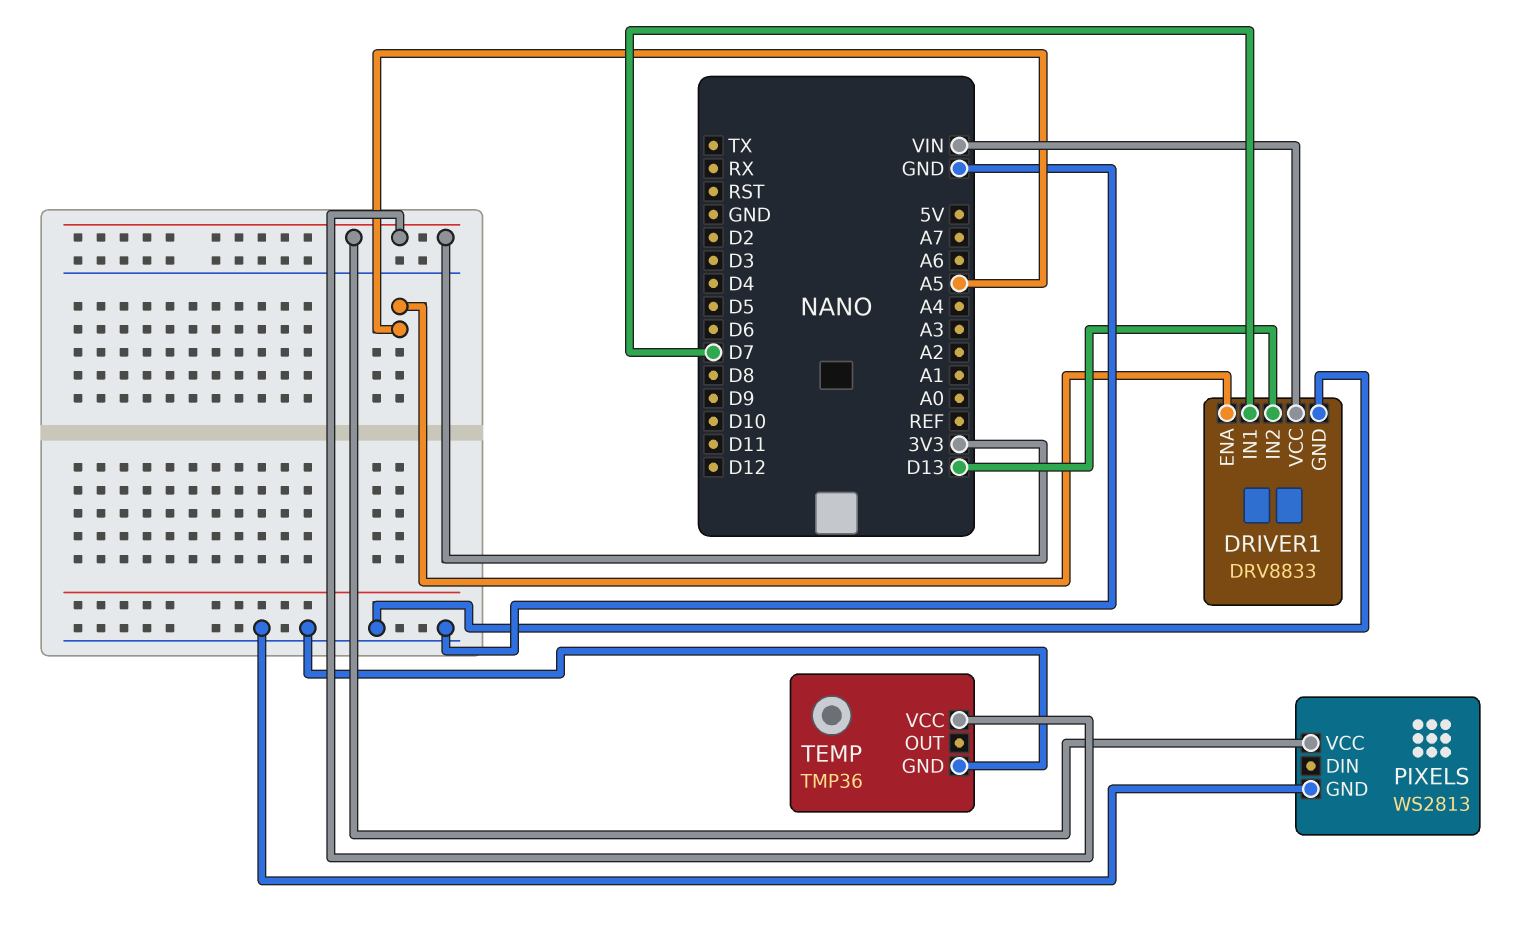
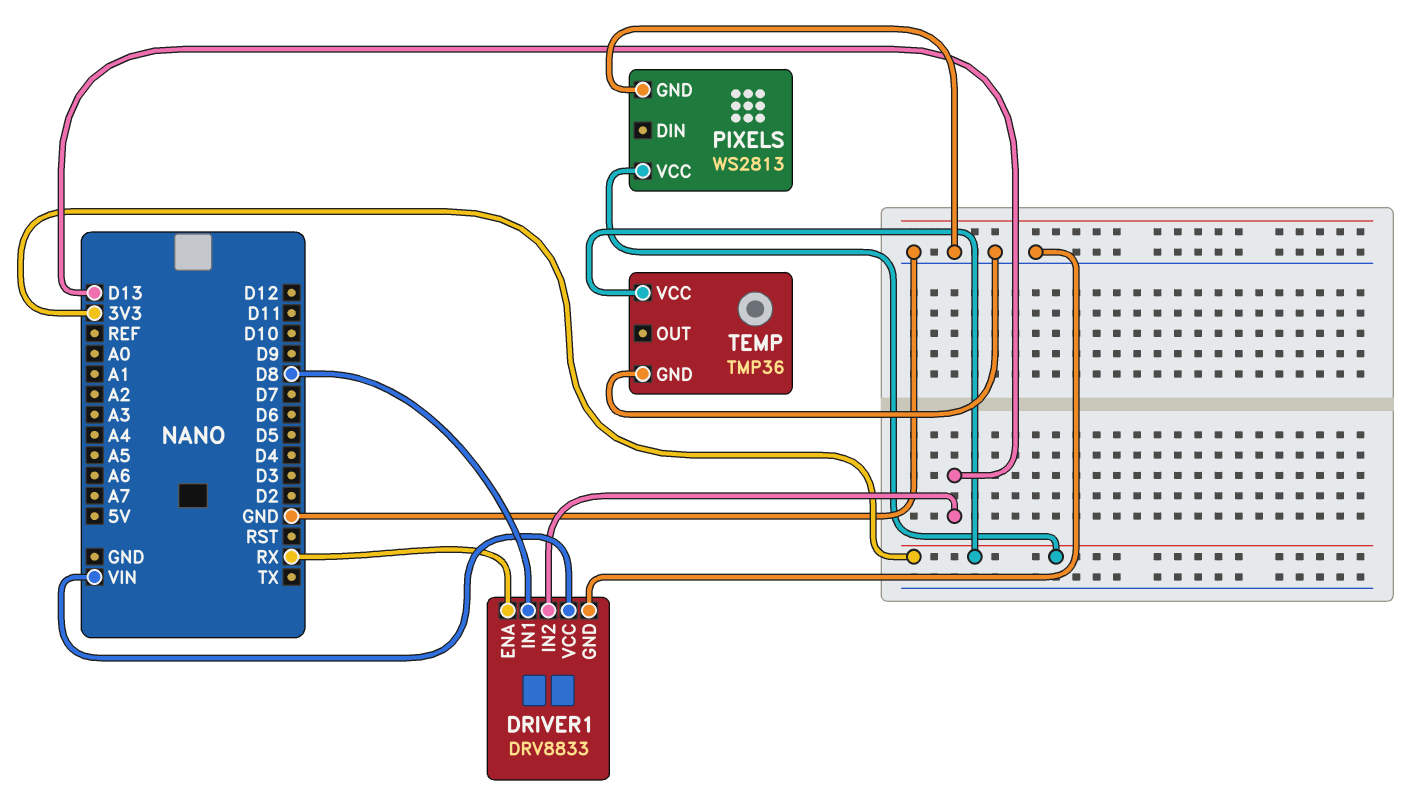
DRIVER1 pin ENA: A5 -> RX
DRIVER1 pin IN1: D7 -> D8

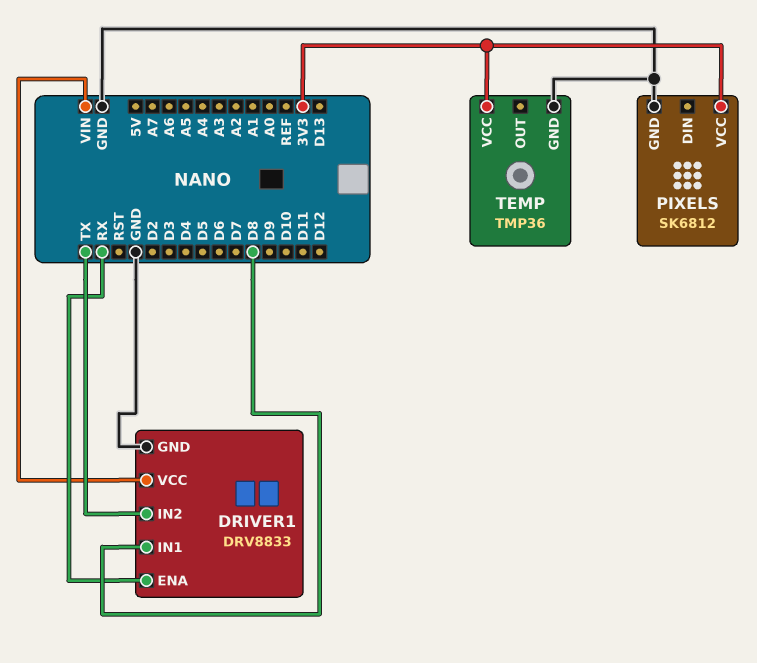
DRIVER1 pin IN2: D13 -> TX
PIXELS: WS2813 -> SK6812

